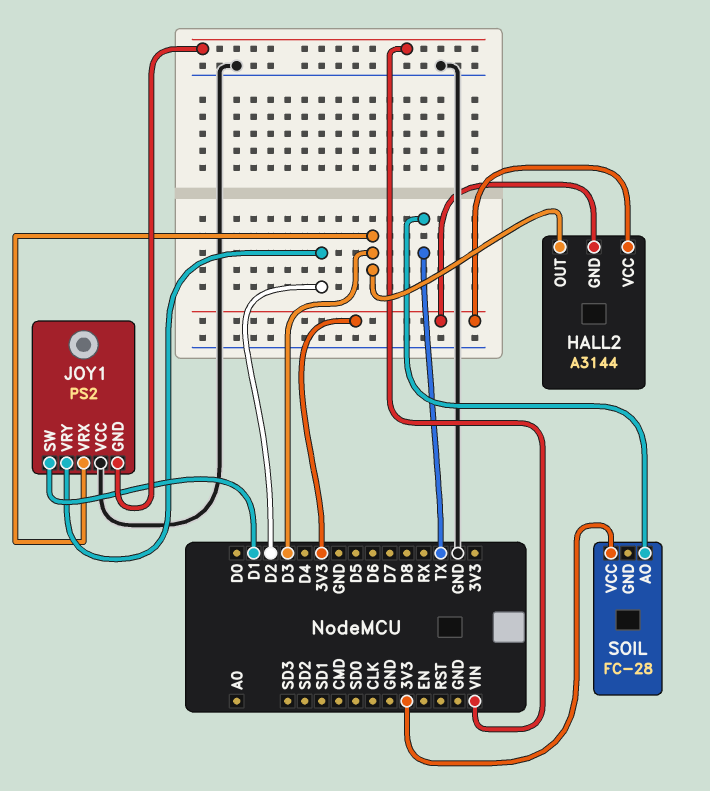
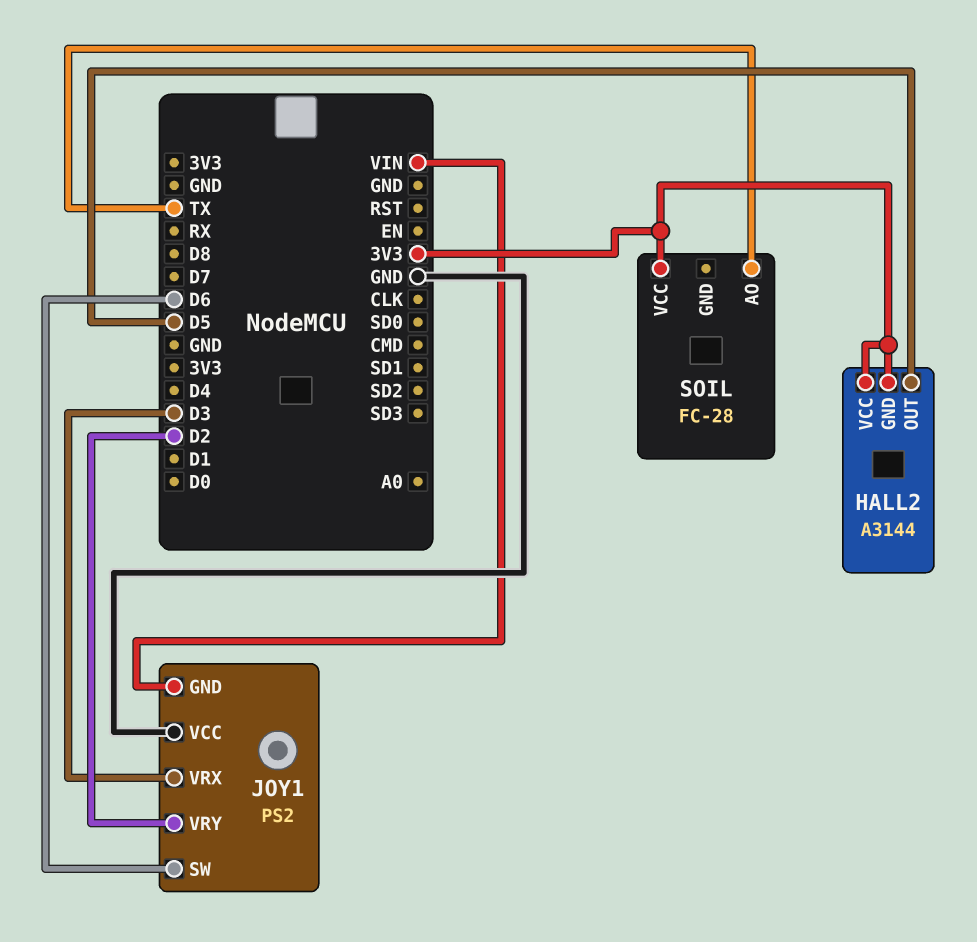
HALL2 pin OUT: D3 -> D5
JOY1 pin SW: D1 -> D6

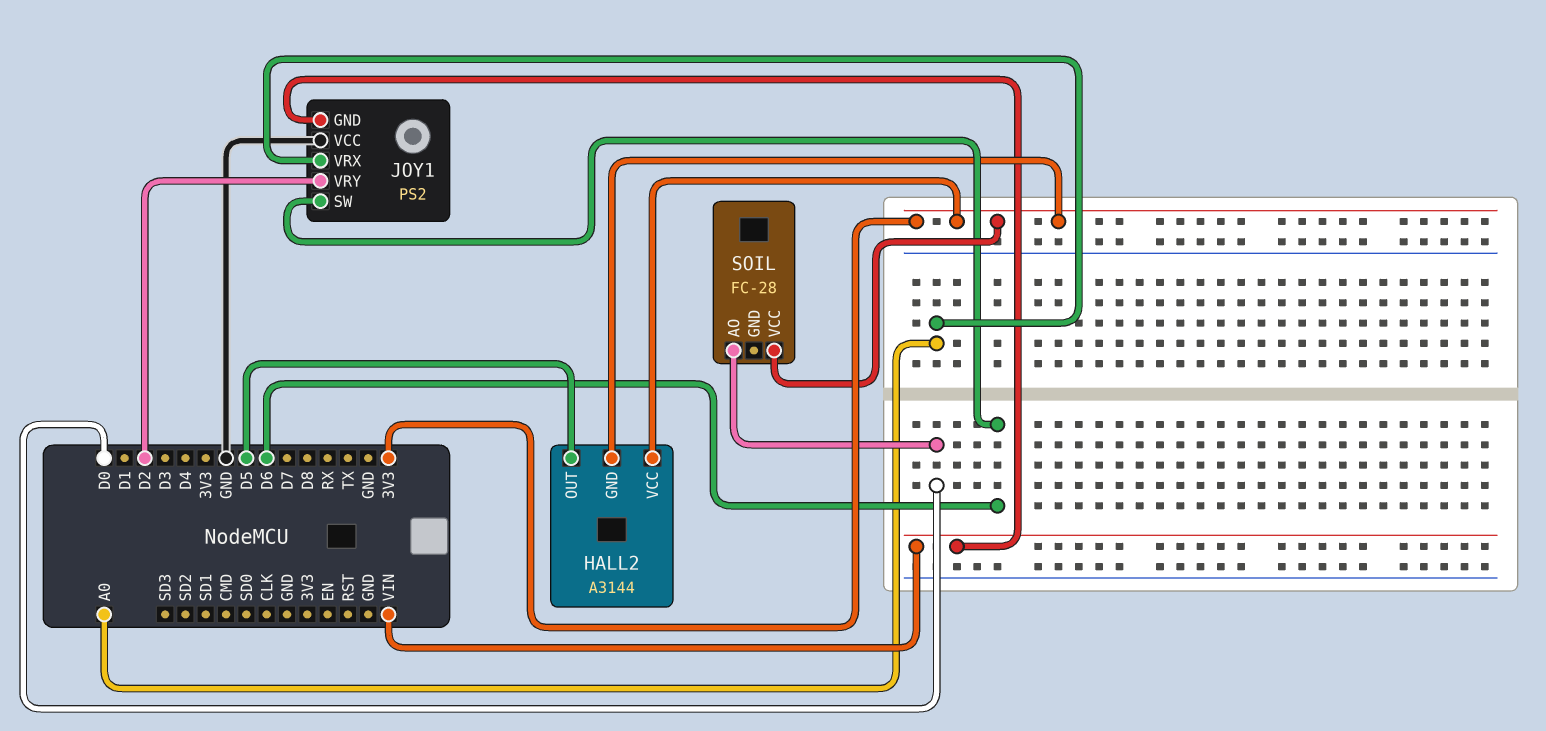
JOY1 pin VRX: D3 -> A0
SOIL pin AO: TX -> D0

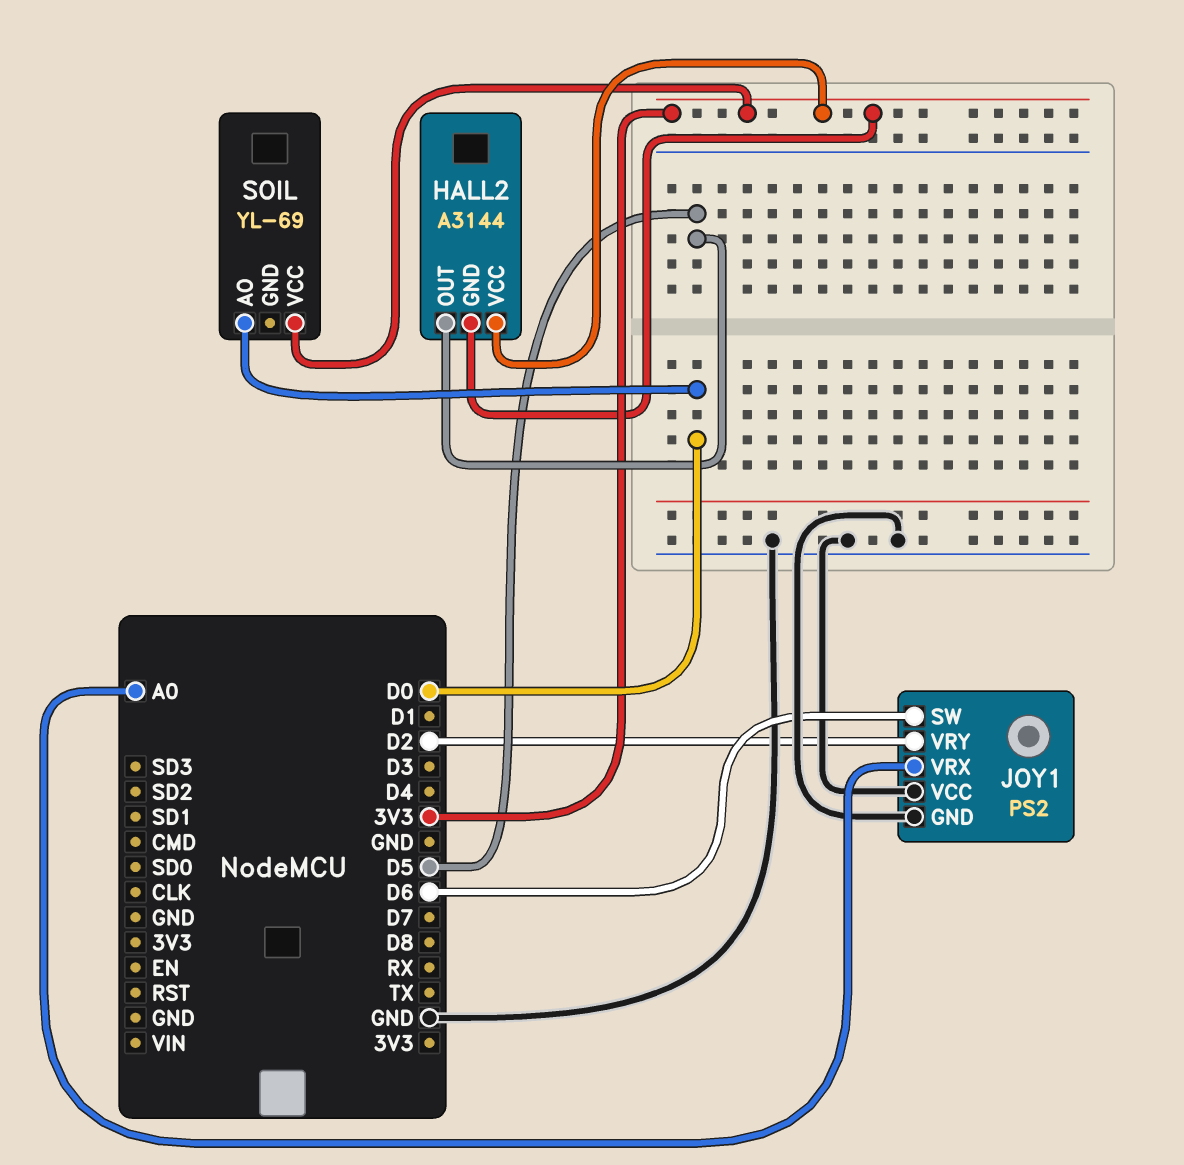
JOY1 pin GND: VIN -> GND
SOIL: FC-28 -> YL-69

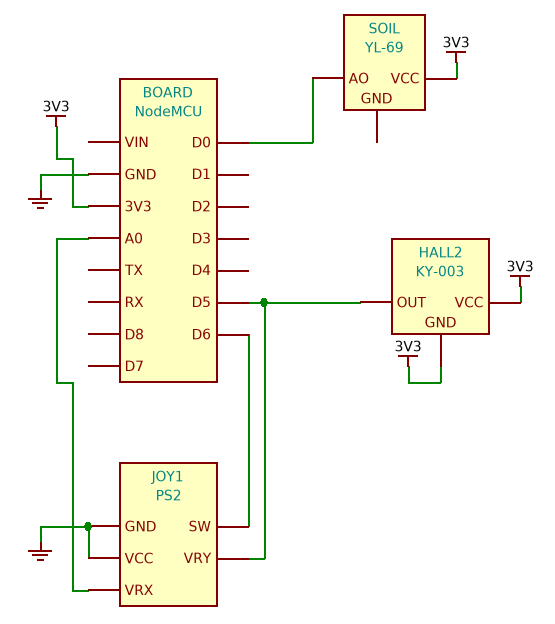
HALL2: A3144 -> KY-003
JOY1 pin VRY: D2 -> D5

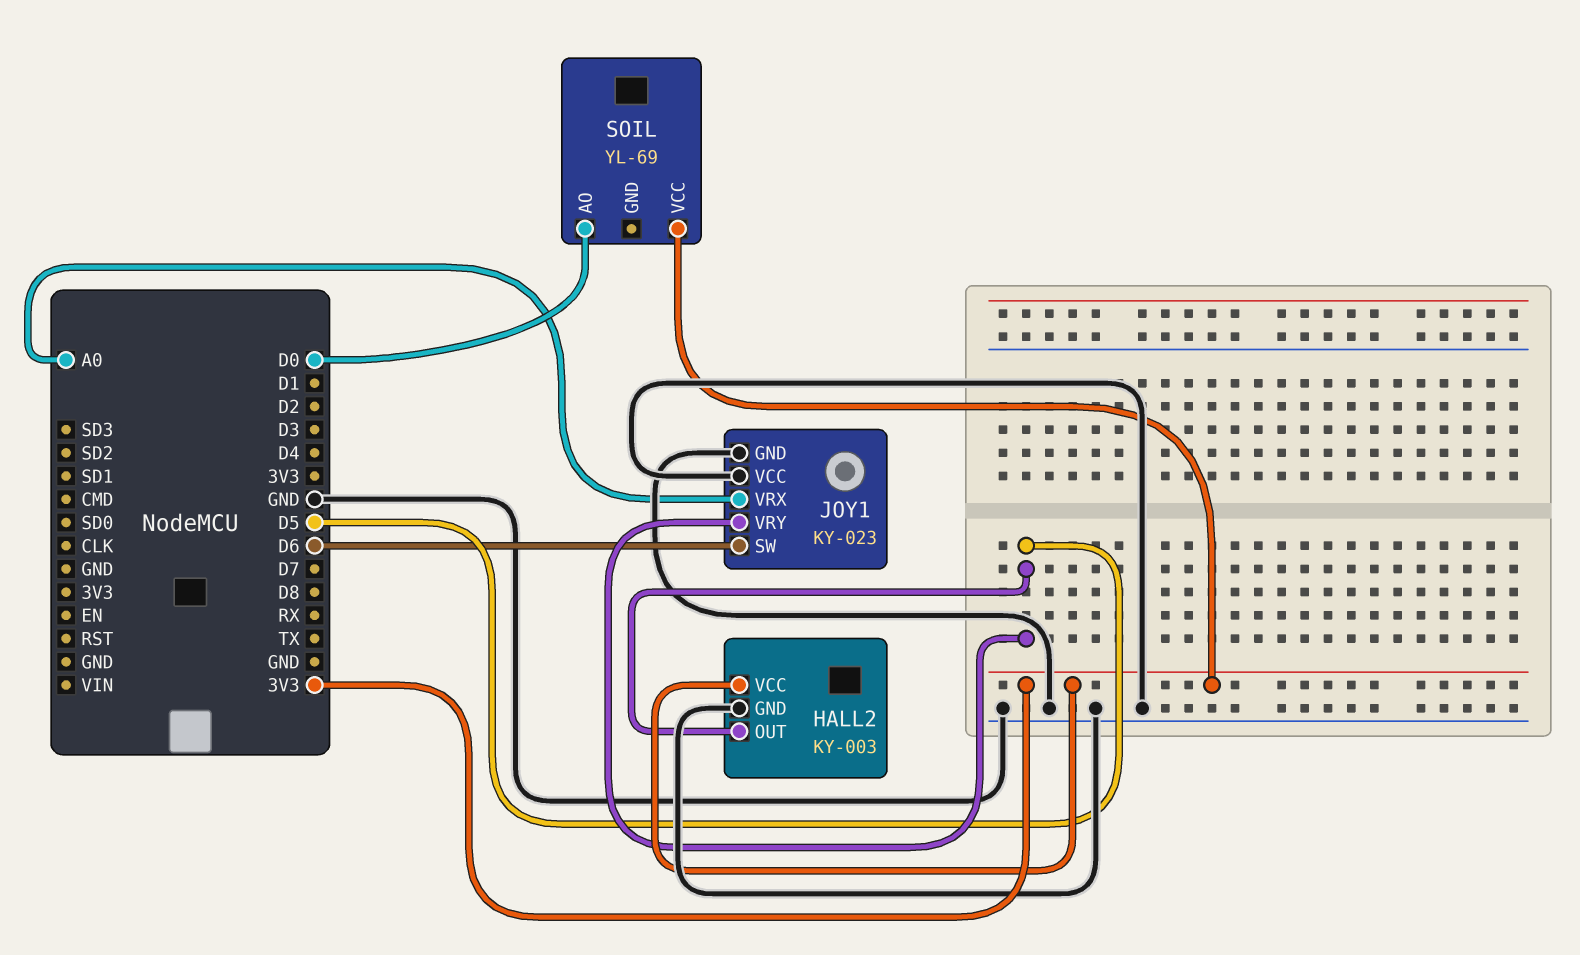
HALL2 pin GND: 3V3 -> GND
JOY1: PS2 -> KY-023

